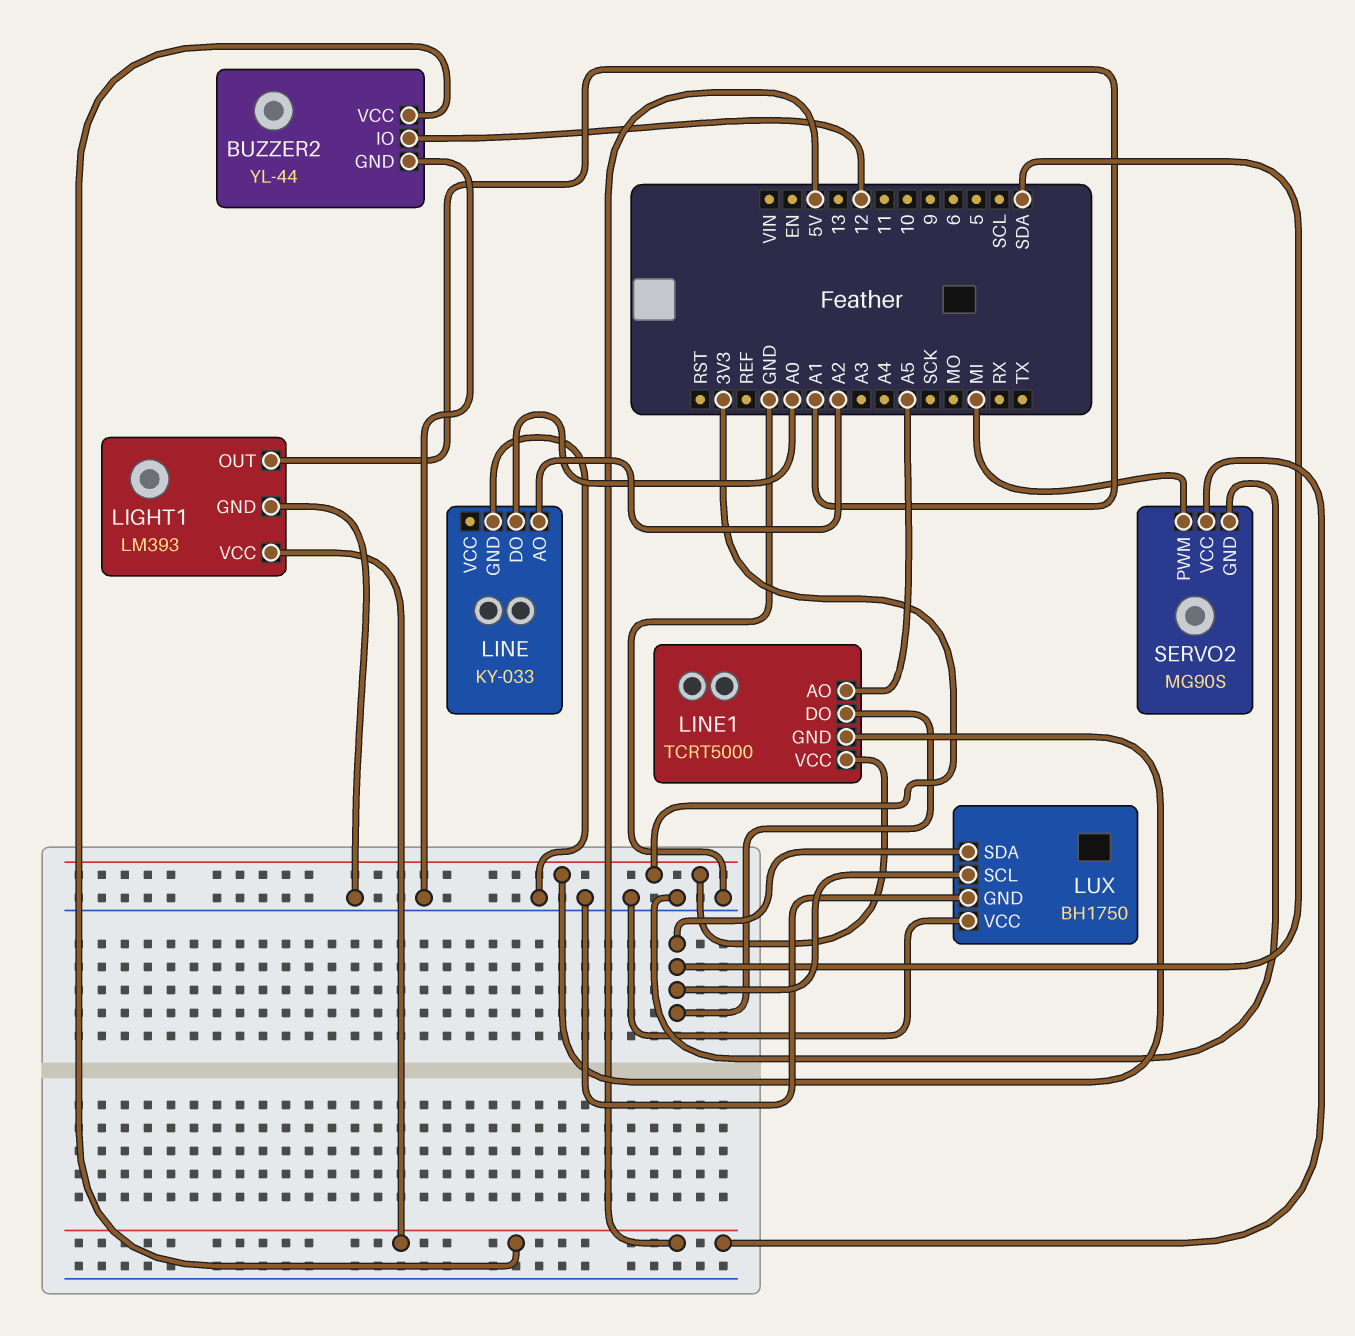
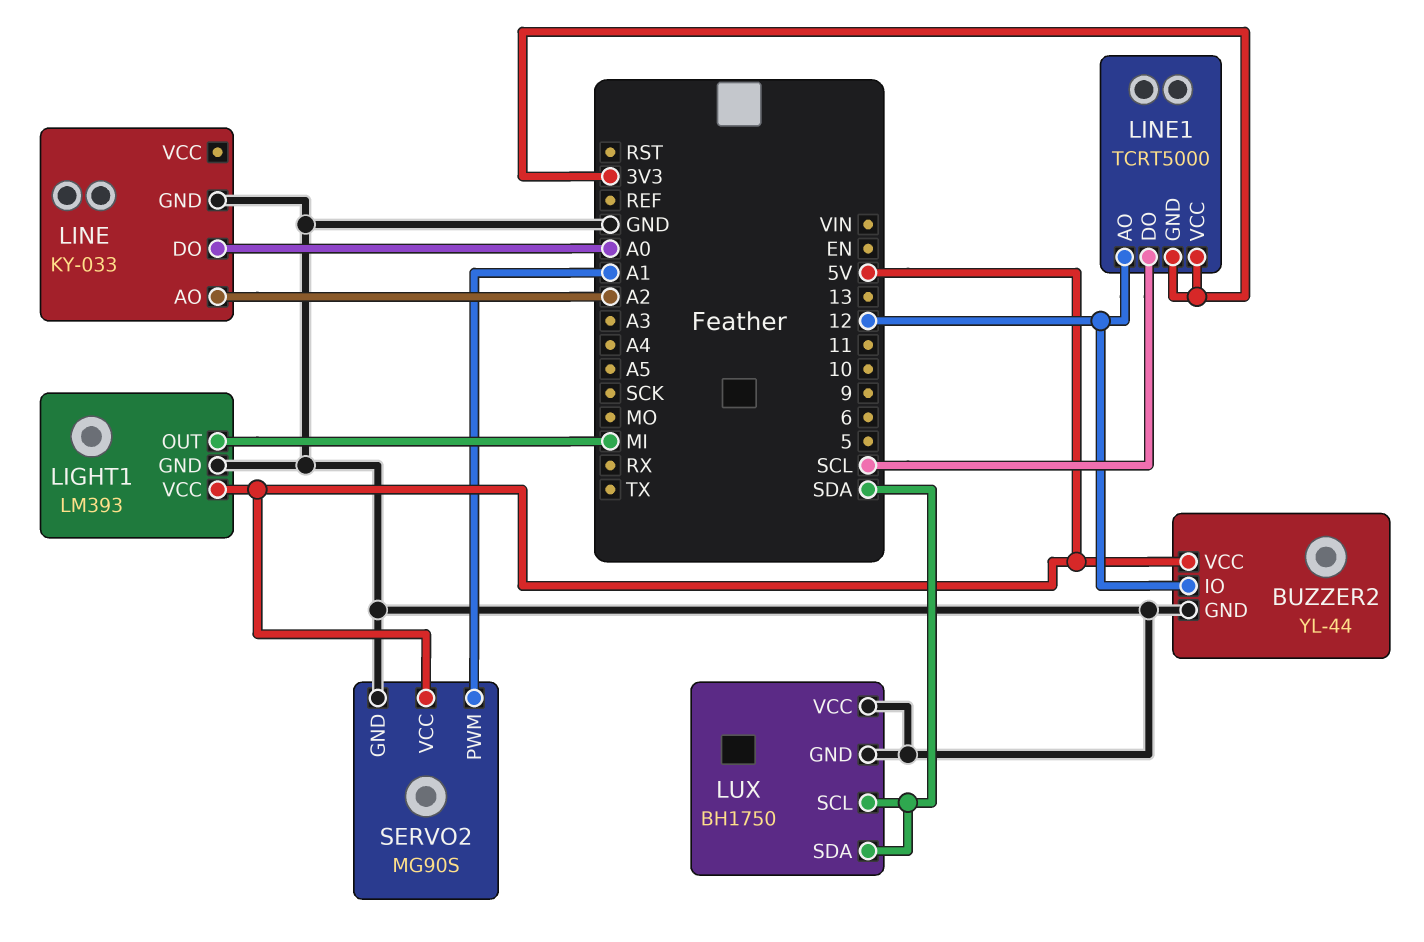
LIGHT1 pin OUT: A1 -> MI
LINE1 pin AO: A5 -> 12
LINE1 pin DO: SDA -> SCL
SERVO2 pin PWM: MI -> A1

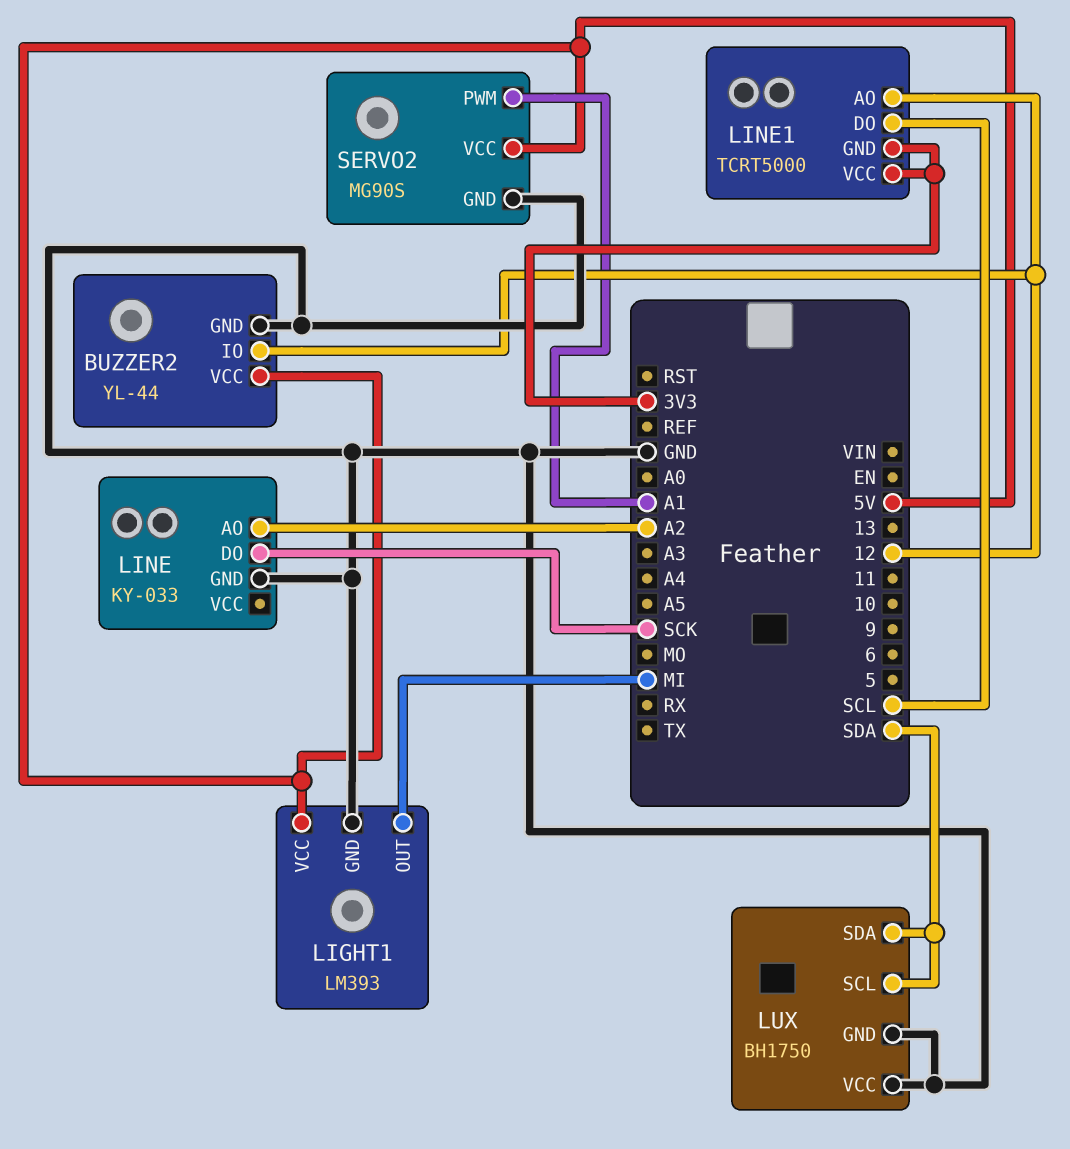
LINE pin DO: A0 -> SCK

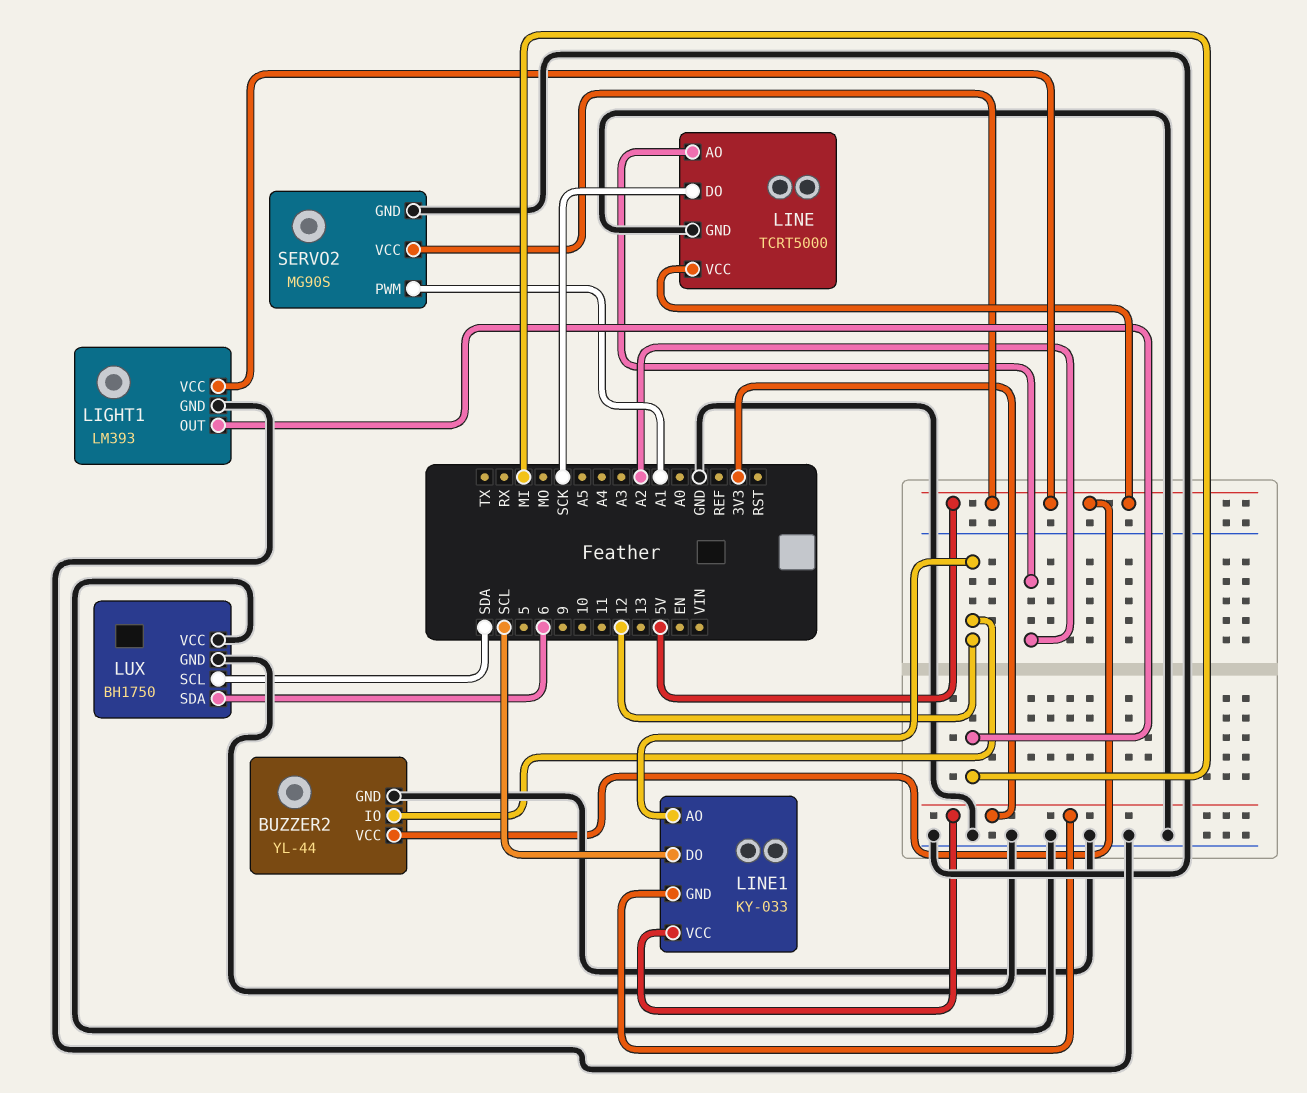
LINE: KY-033 -> TCRT5000
LINE pin VCC: none -> 5V
LINE1: TCRT5000 -> KY-033
LUX pin SDA: SDA -> 6

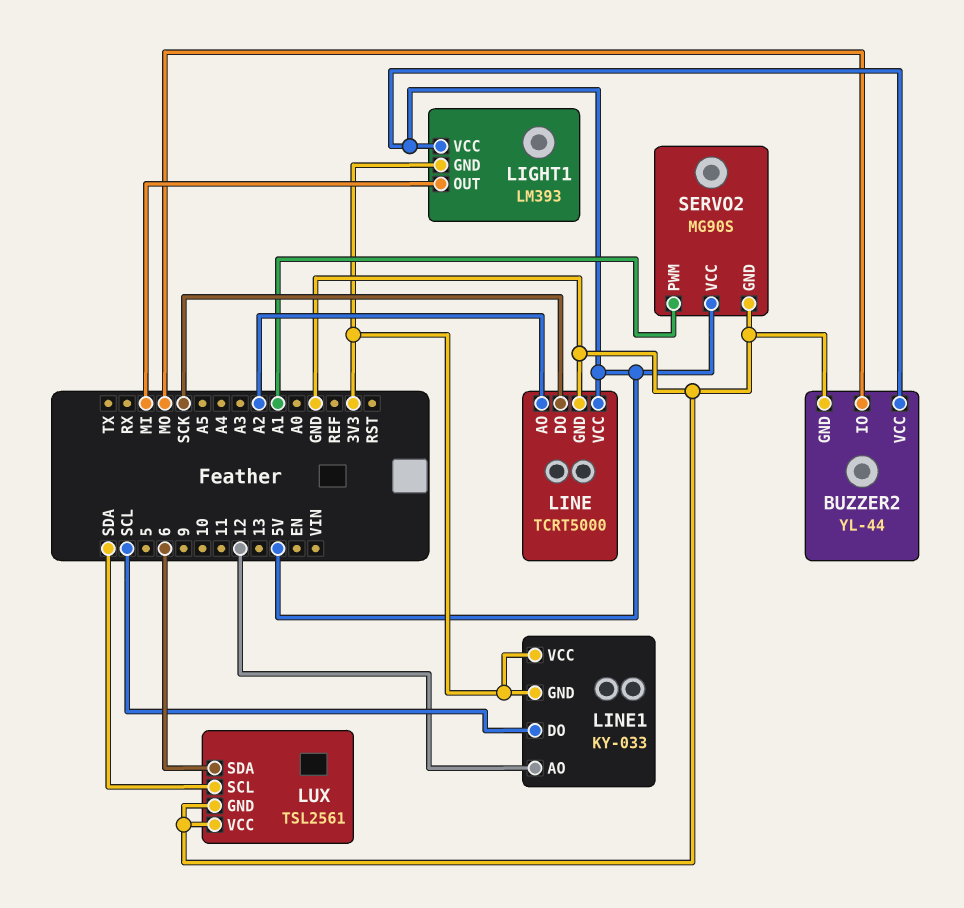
BUZZER2 pin IO: 12 -> MO
LIGHT1 pin GND: GND -> 3V3
LUX: BH1750 -> TSL2561

